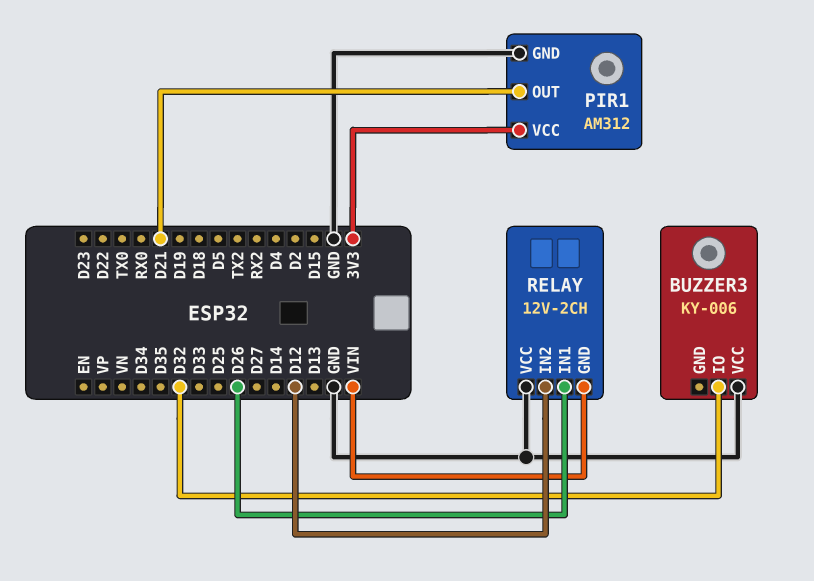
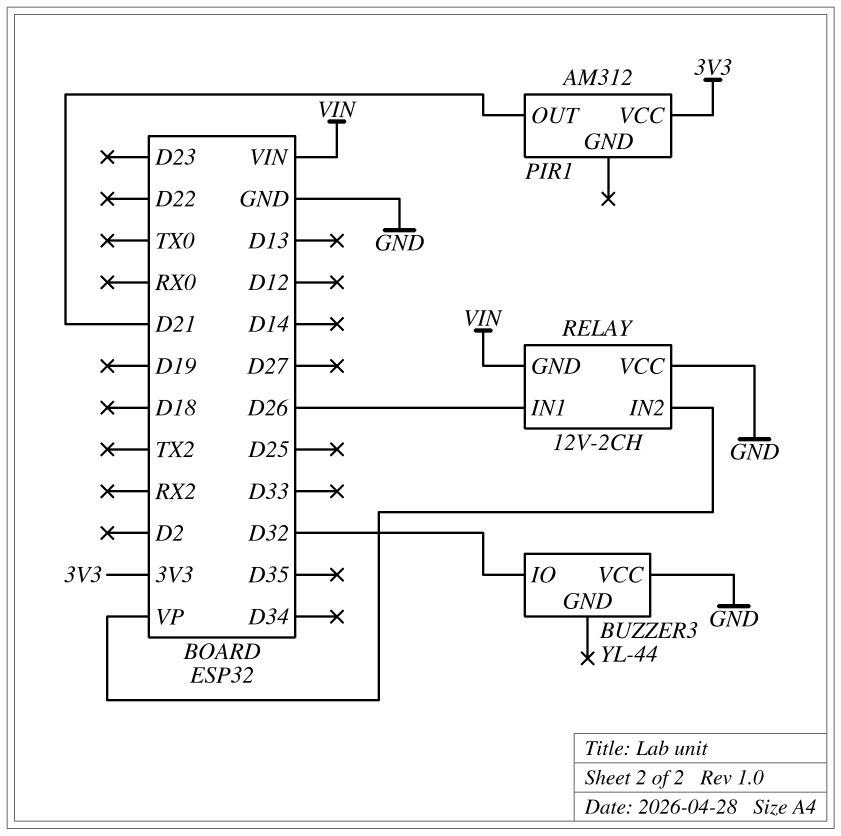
BUZZER3: KY-006 -> YL-44
PIR1 pin GND: GND -> none
RELAY pin IN2: D12 -> VP

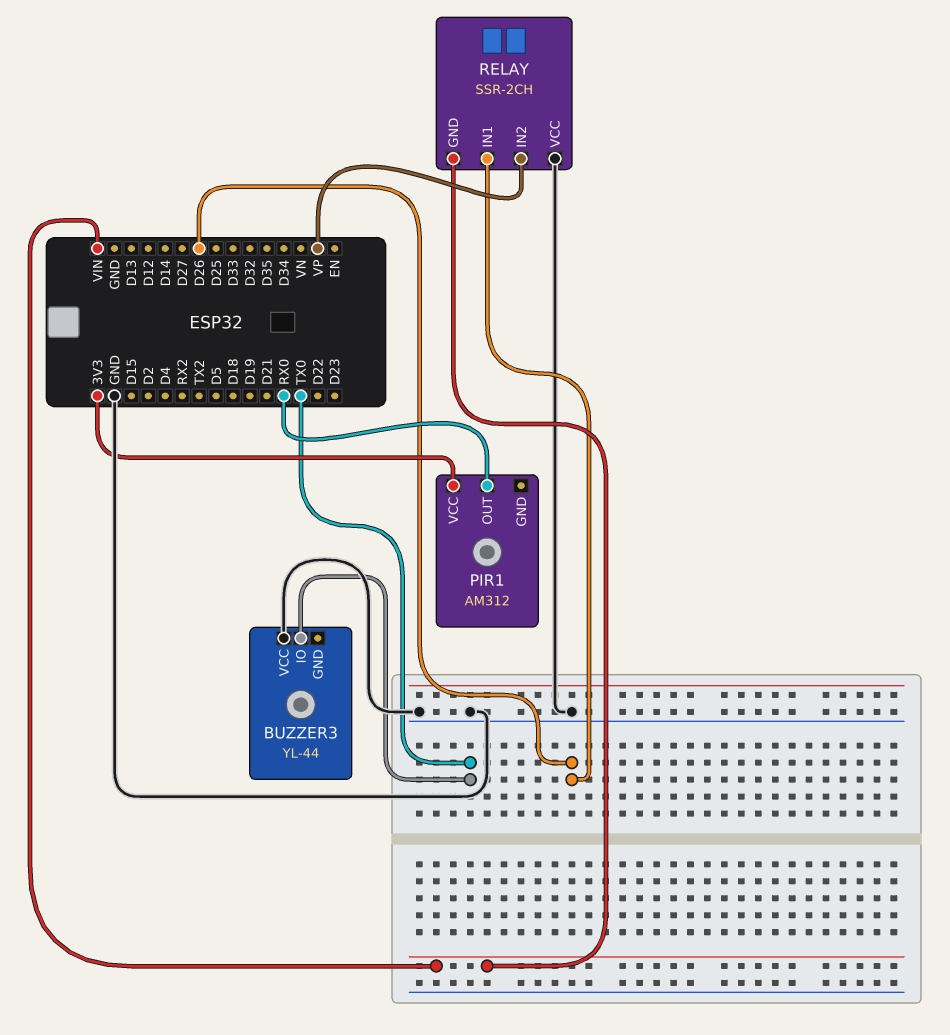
BUZZER3 pin IO: D32 -> TX0
PIR1 pin OUT: D21 -> RX0
RELAY: 12V-2CH -> SSR-2CH

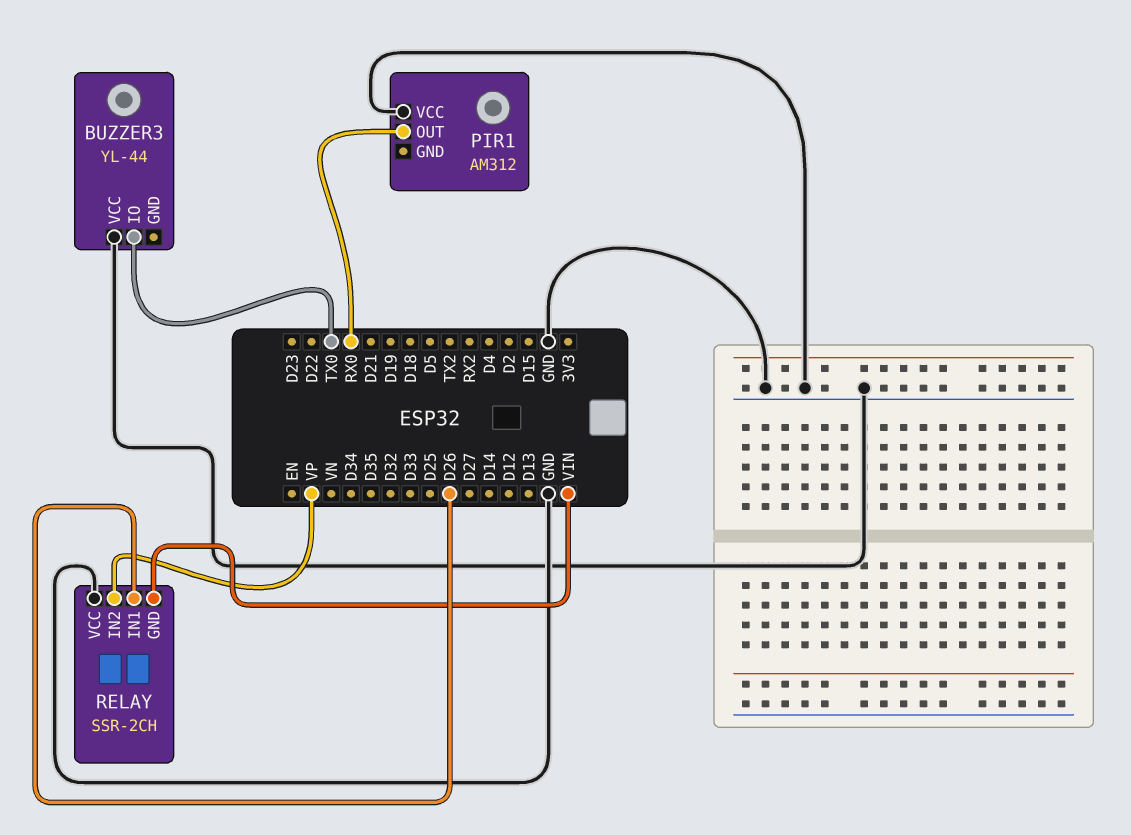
PIR1 pin VCC: 3V3 -> GND

